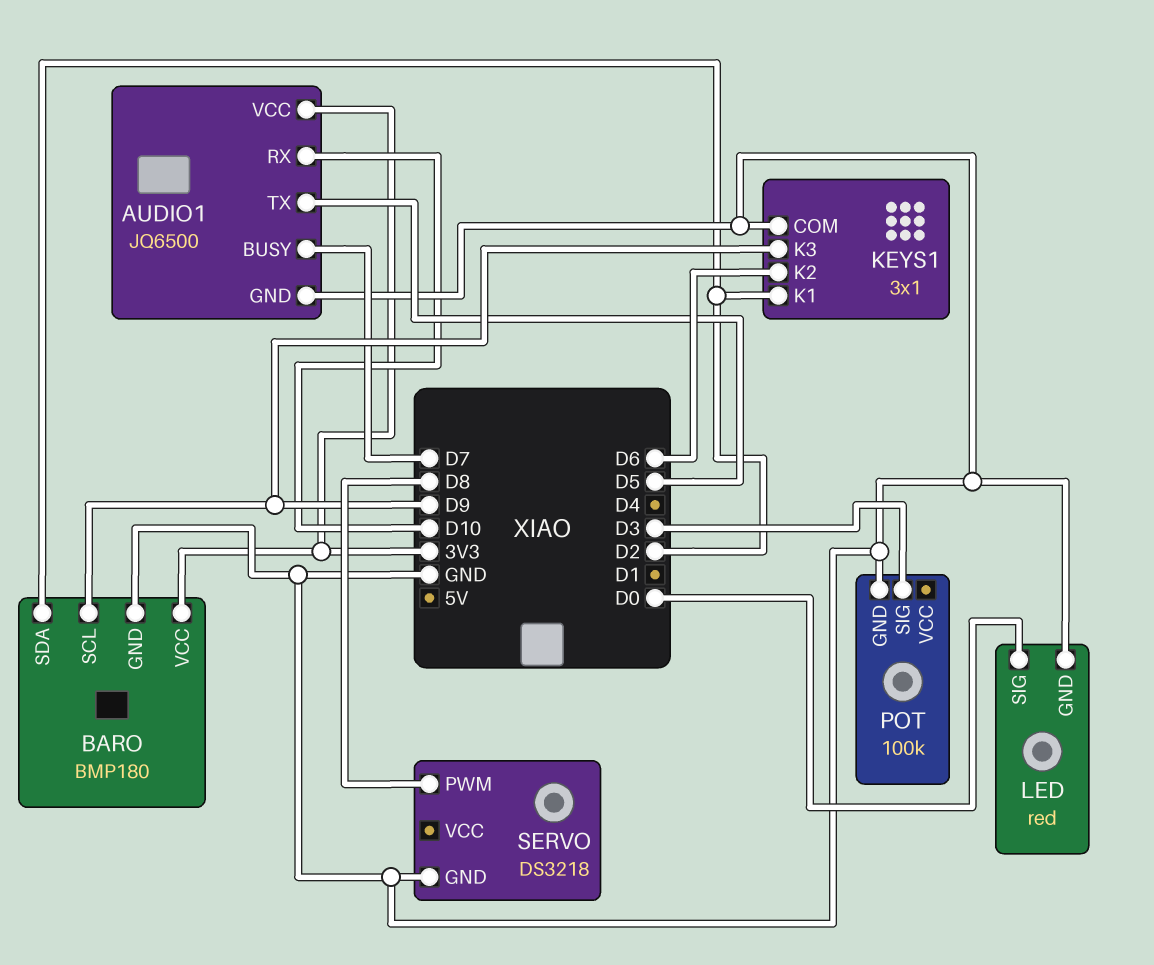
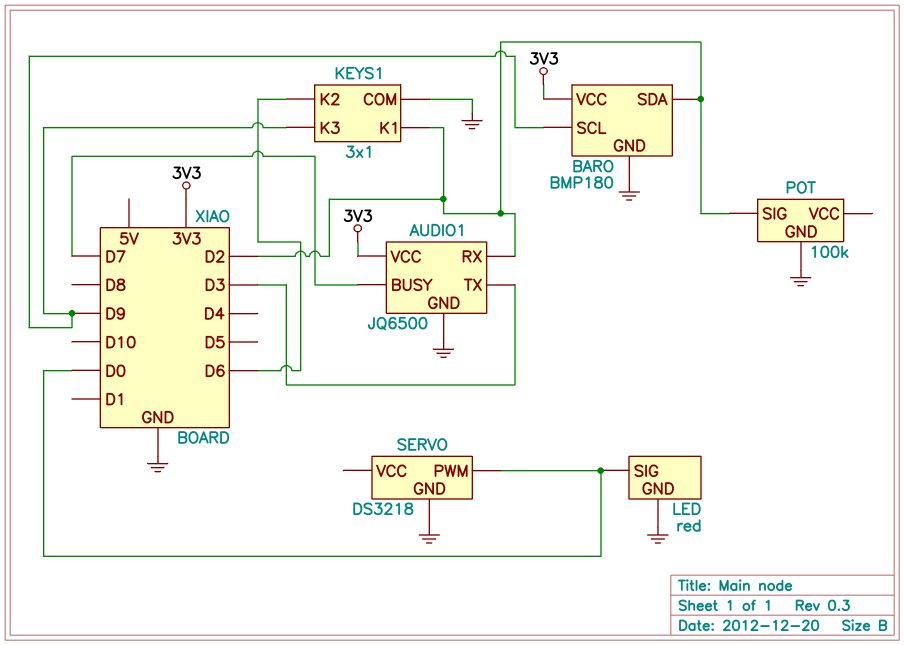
AUDIO1 pin RX: D10 -> D2
AUDIO1 pin TX: D5 -> D3
POT pin SIG: D3 -> D2
SERVO pin PWM: D8 -> D0

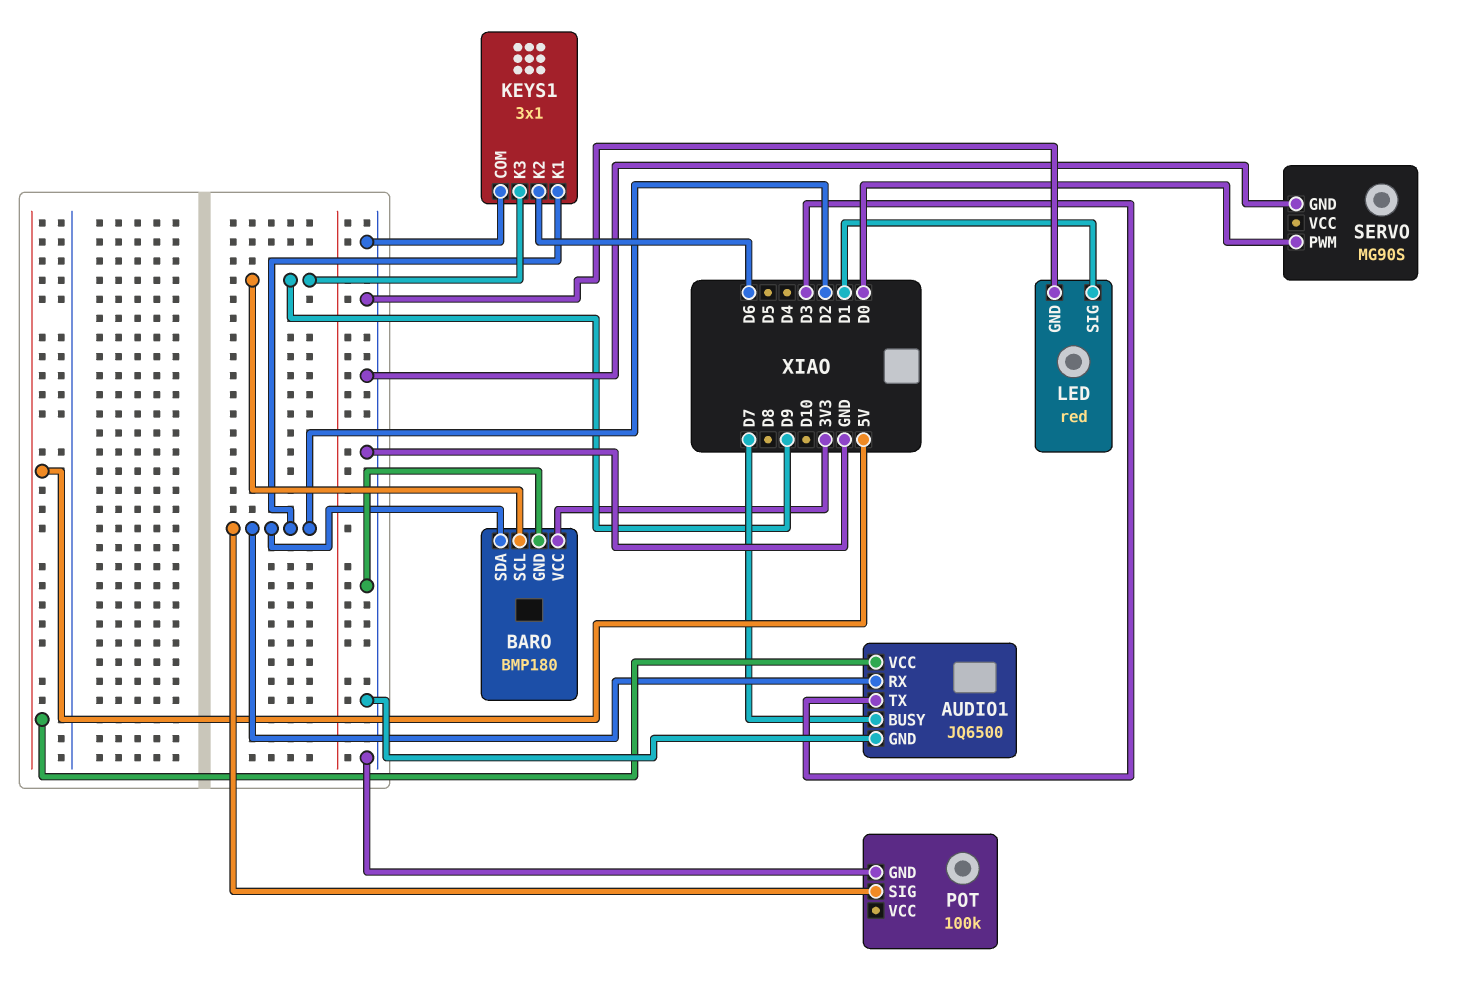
AUDIO1 pin VCC: 3V3 -> 5V
LED pin SIG: D0 -> D1
SERVO: DS3218 -> MG90S

